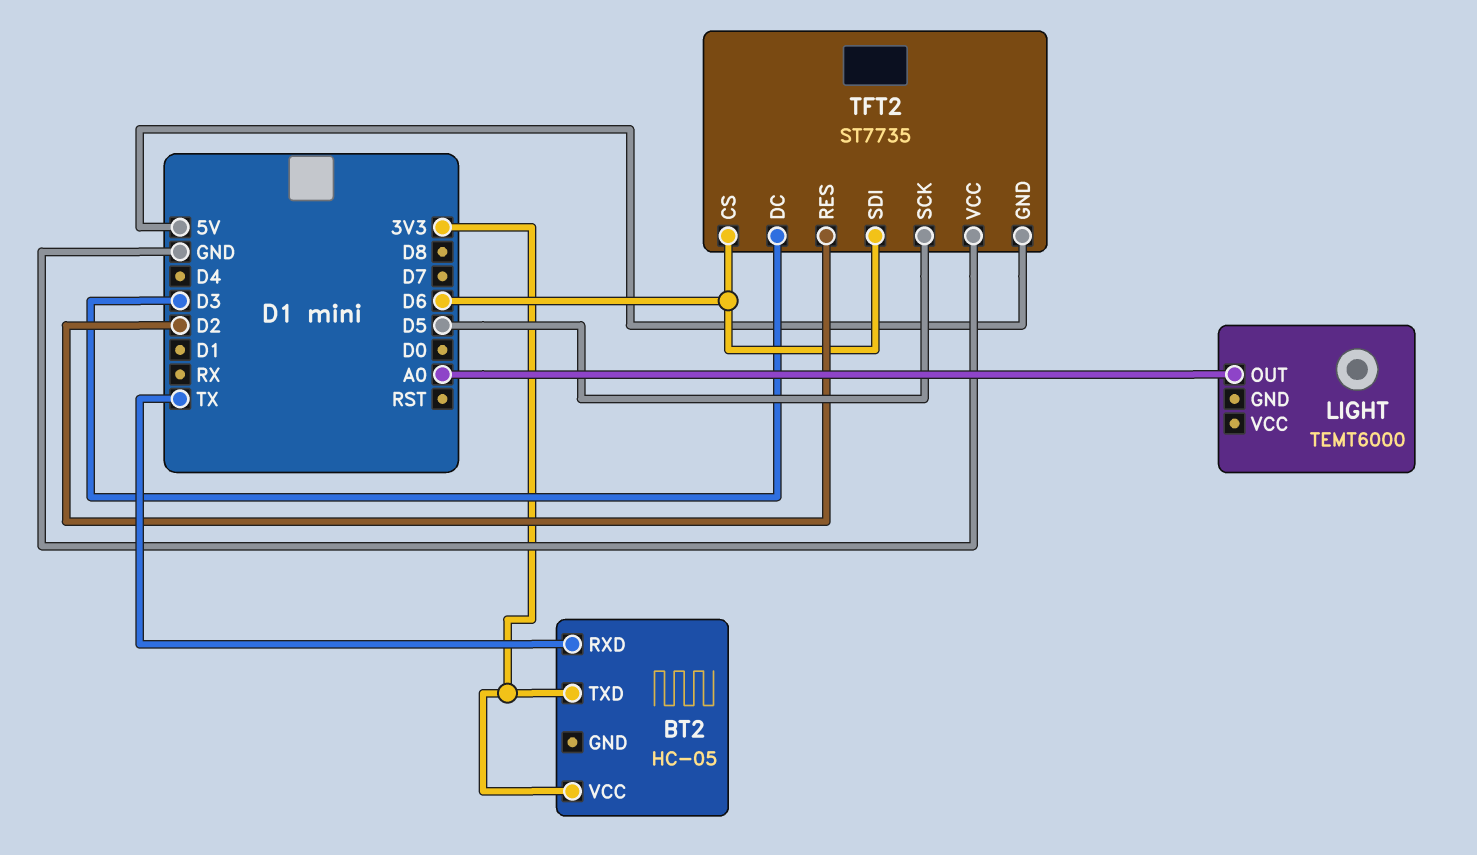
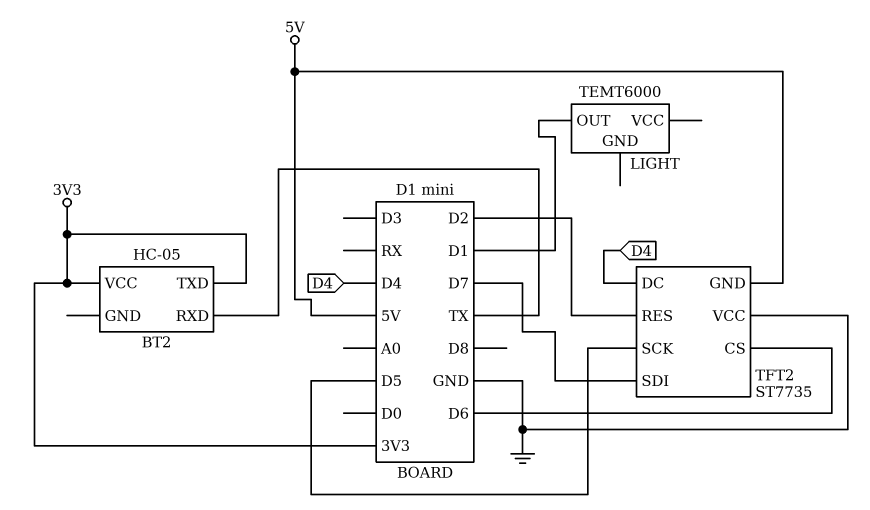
LIGHT pin OUT: A0 -> D1
TFT2 pin DC: D3 -> D4
TFT2 pin SDI: D6 -> D7

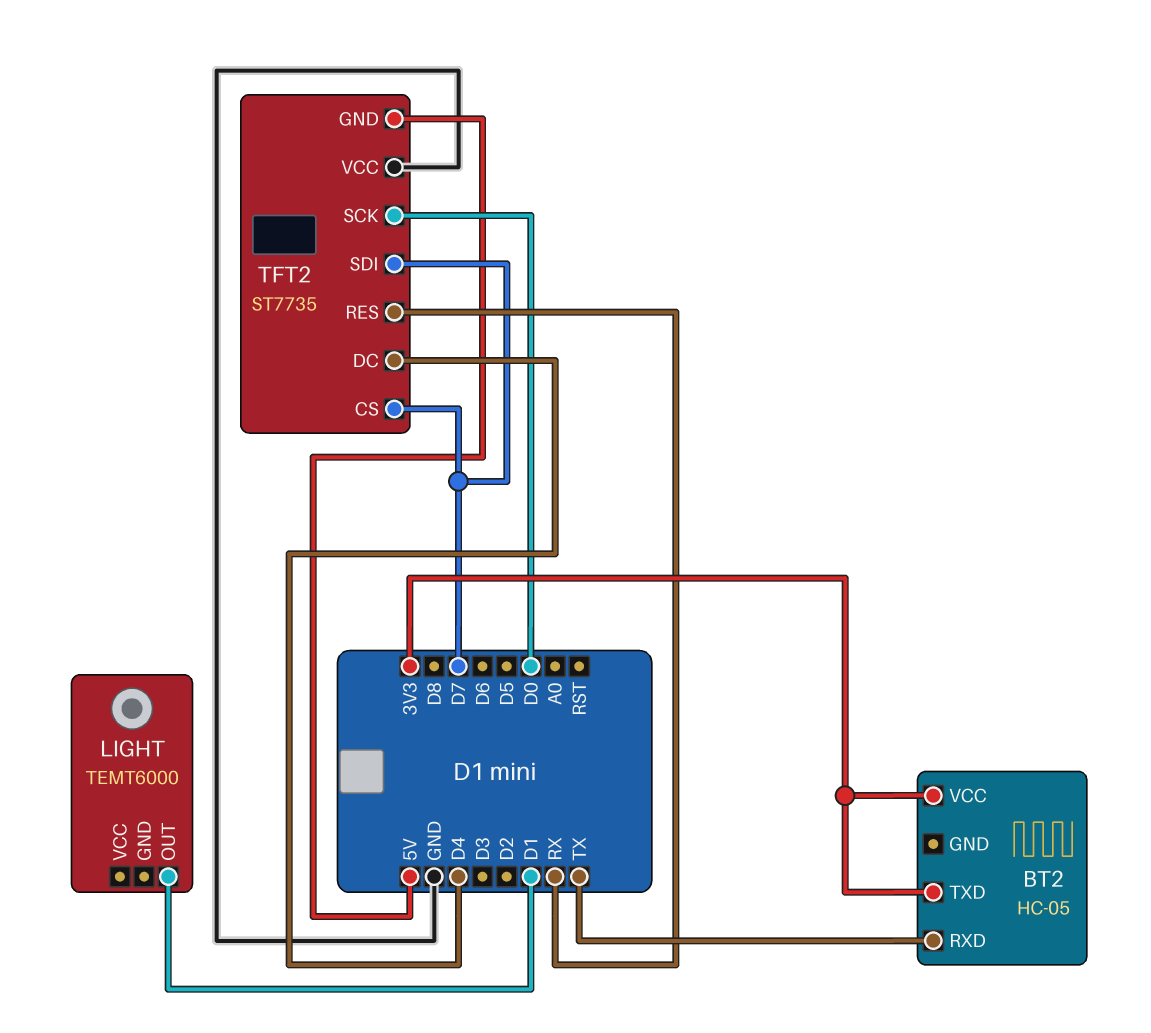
TFT2 pin CS: D6 -> D7
TFT2 pin RES: D2 -> RX
TFT2 pin SCK: D5 -> D0

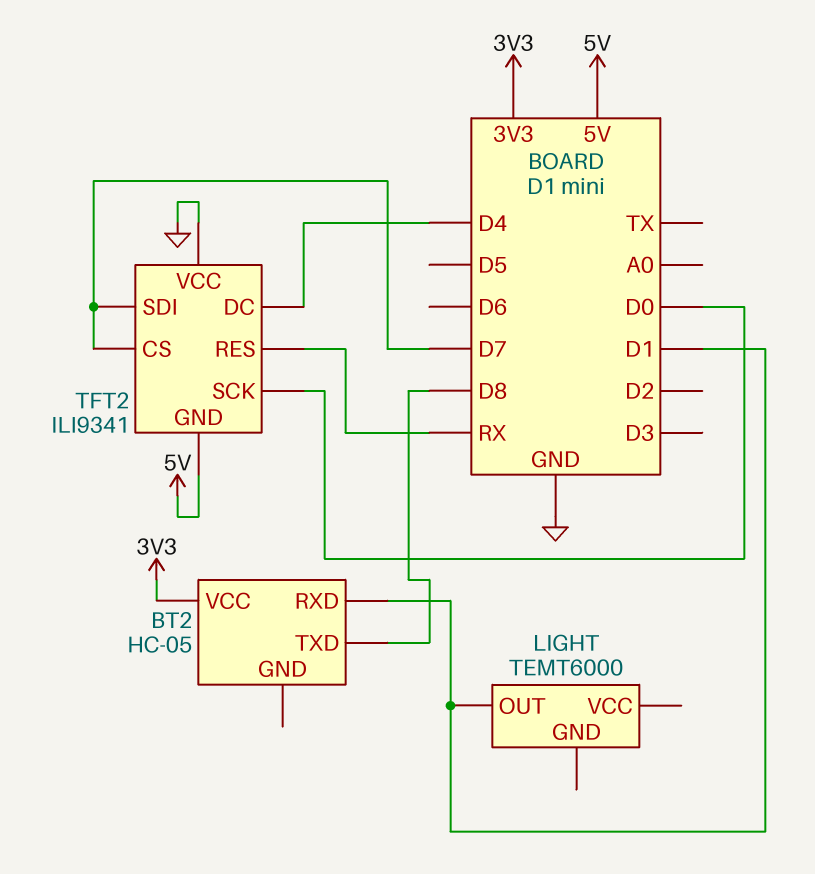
BT2 pin RXD: TX -> D1
BT2 pin TXD: 3V3 -> D8
TFT2: ST7735 -> ILI9341

